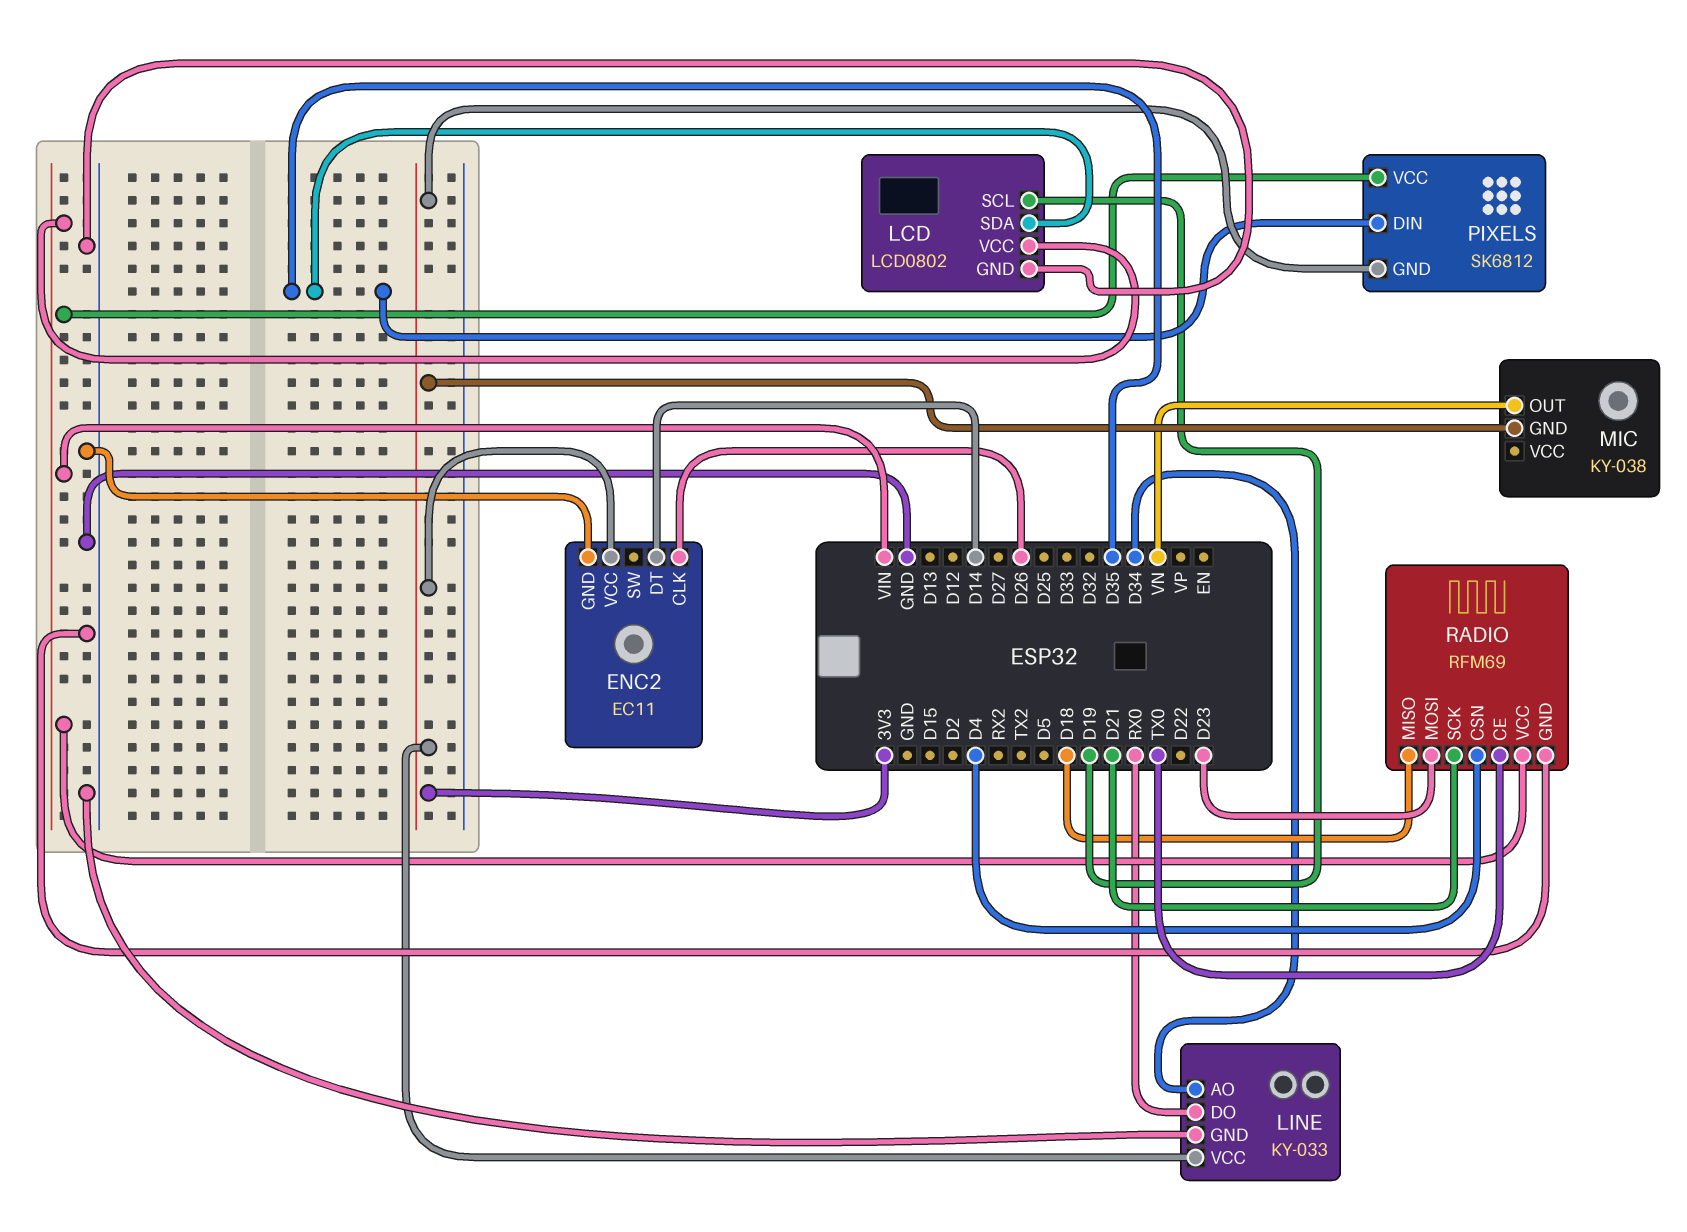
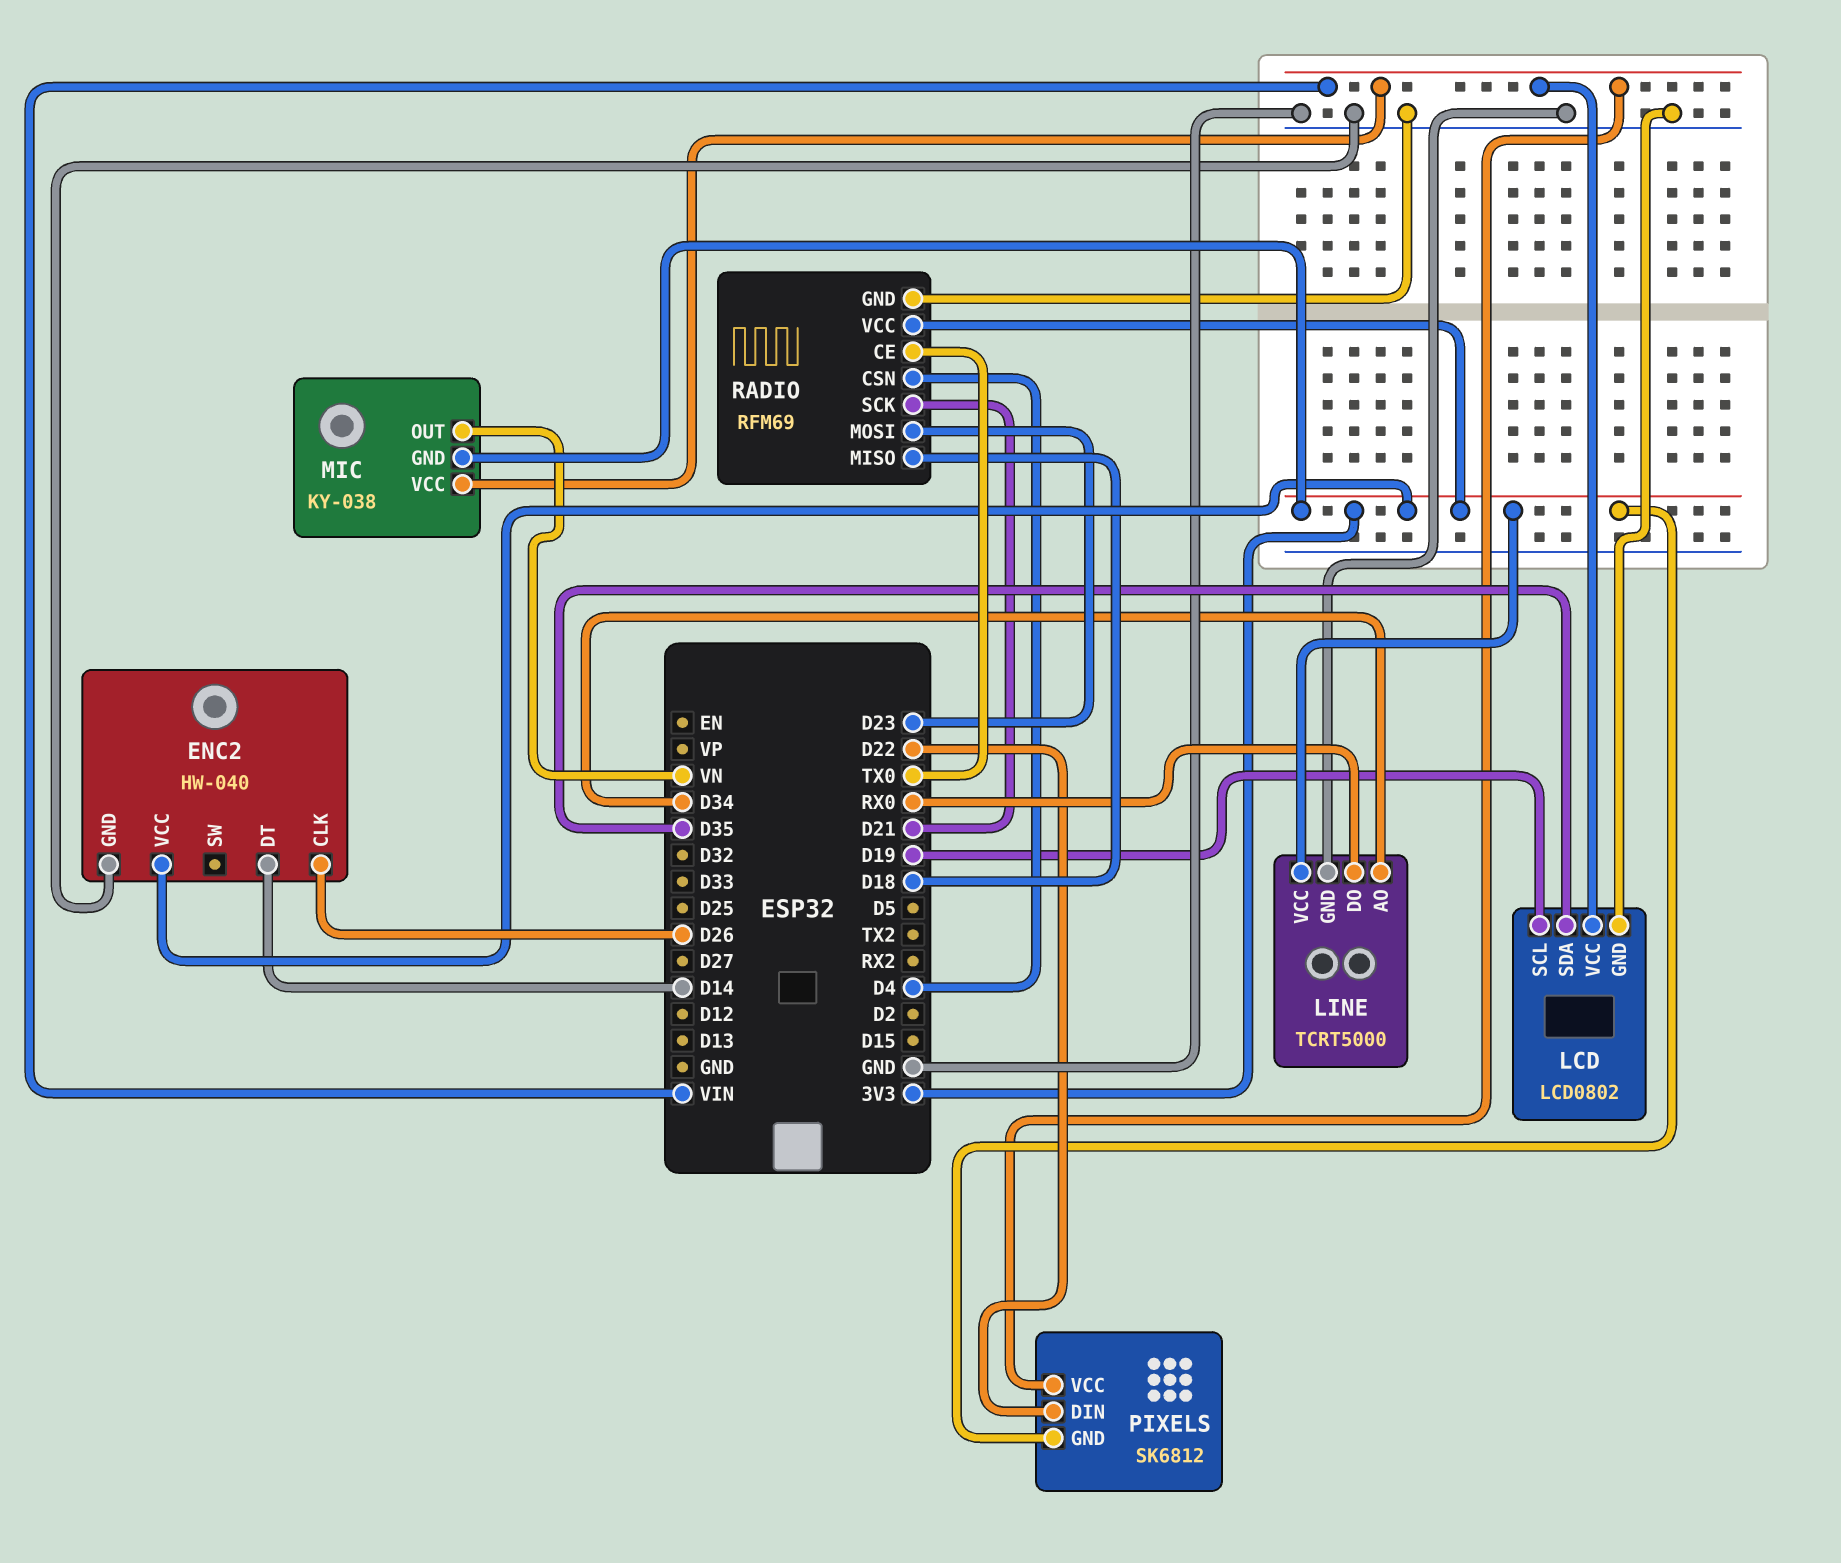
ENC2: EC11 -> HW-040
LINE: KY-033 -> TCRT5000
MIC pin VCC: none -> VIN
PIXELS pin DIN: D35 -> D22
RADIO pin VCC: VIN -> 3V3

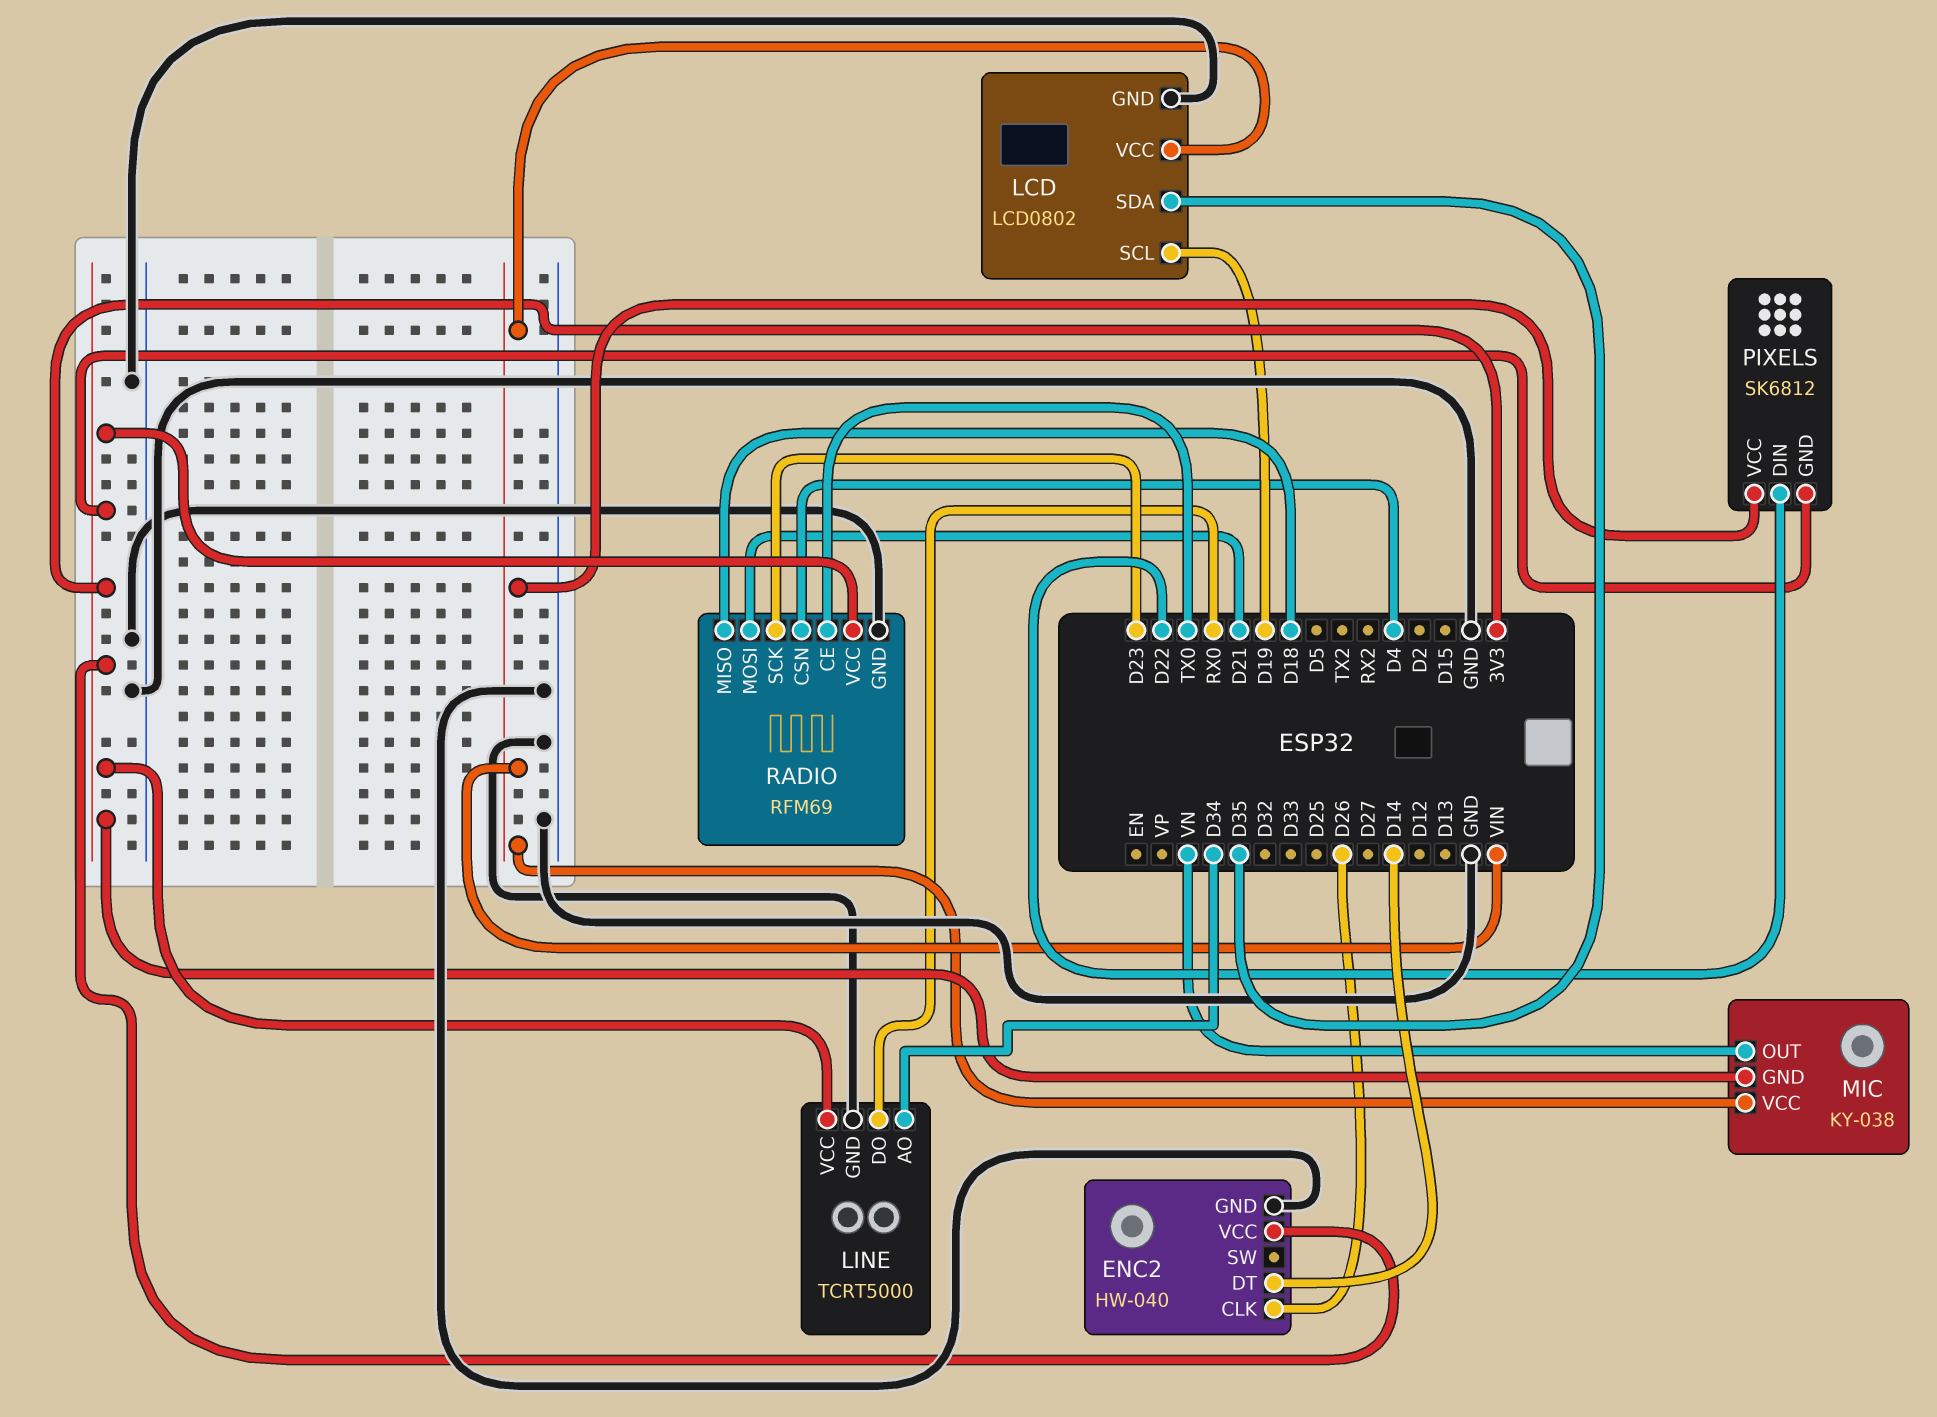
RADIO pin MOSI: D23 -> D21
RADIO pin SCK: D21 -> D23

